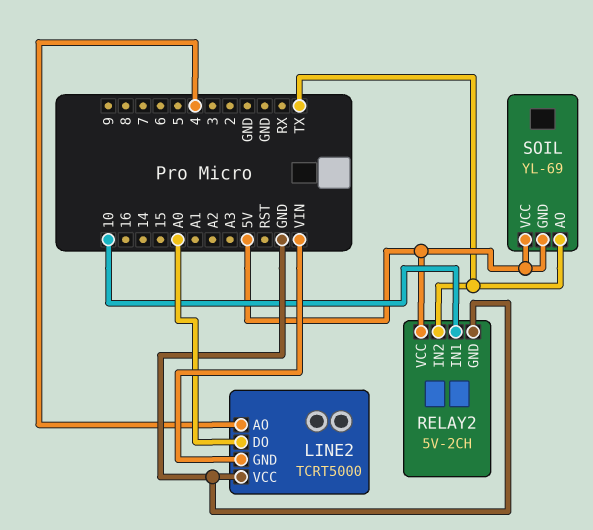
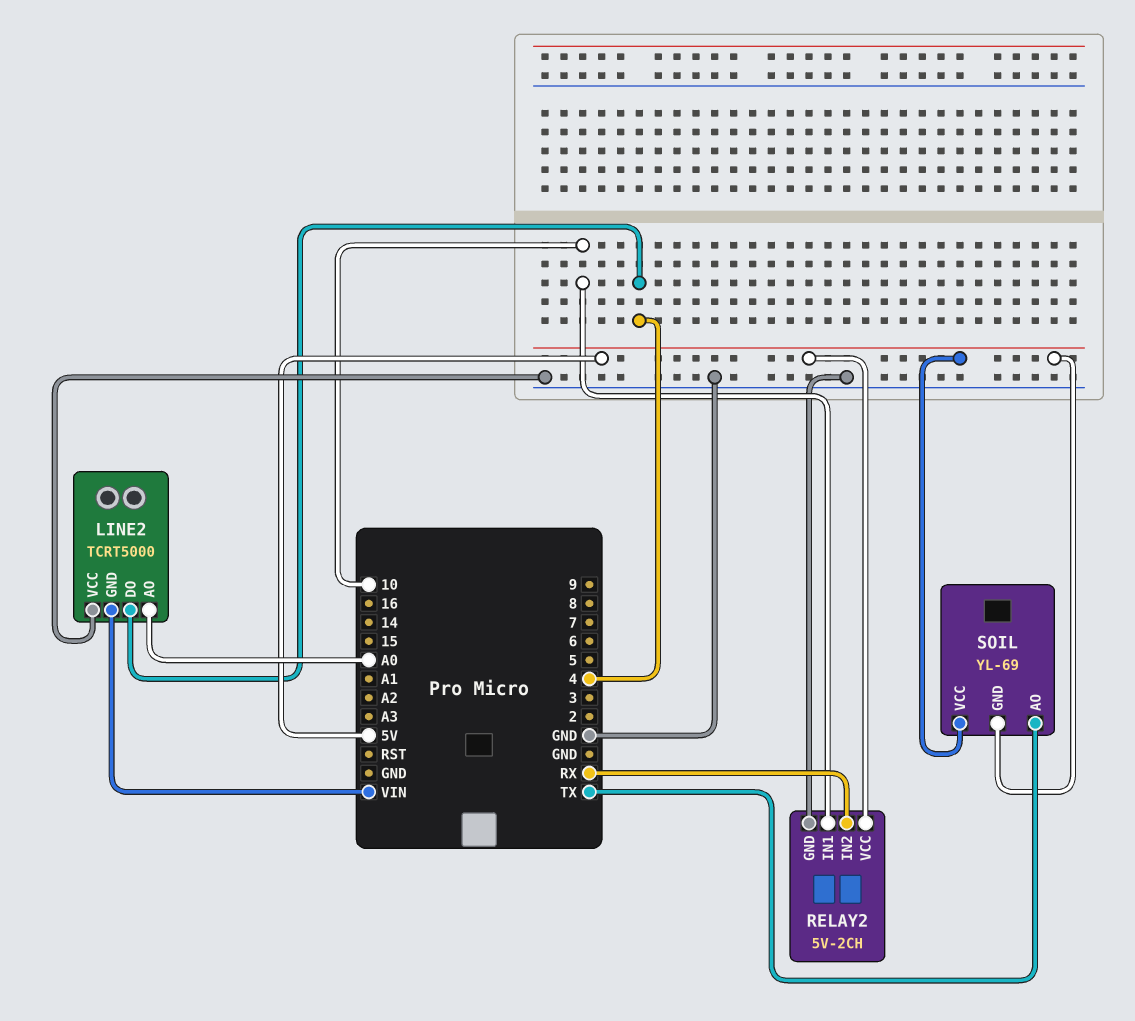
LINE2 pin AO: 4 -> A0
LINE2 pin DO: A0 -> 4
RELAY2 pin IN2: TX -> RX

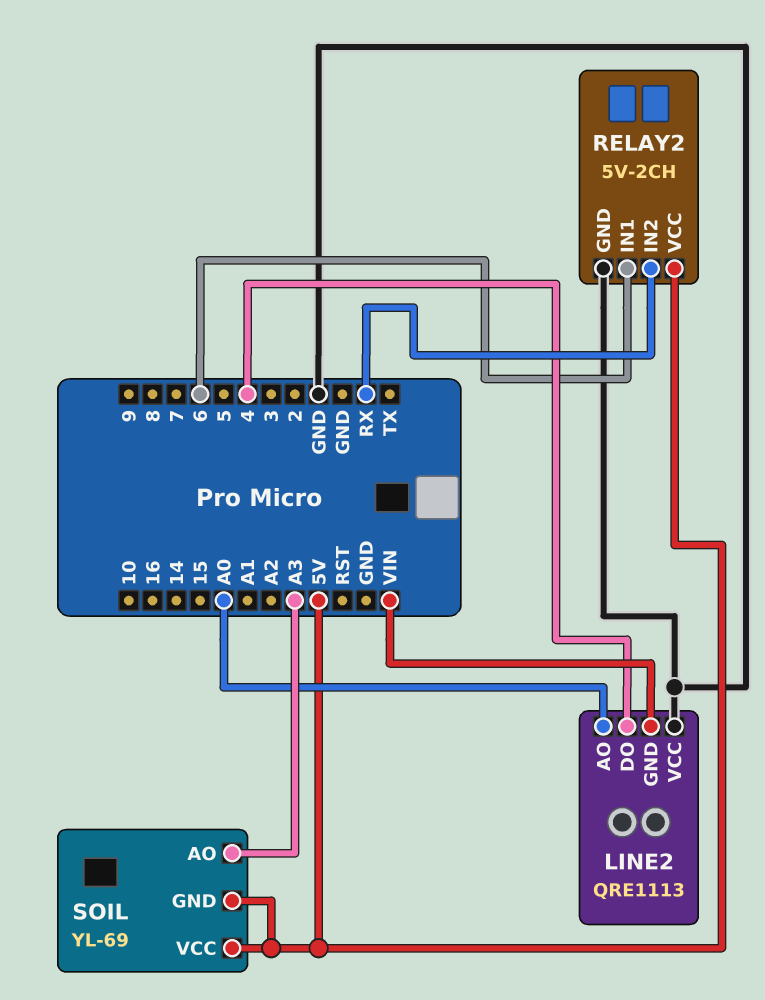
LINE2: TCRT5000 -> QRE1113
RELAY2 pin IN1: 10 -> 6
SOIL pin AO: TX -> A3

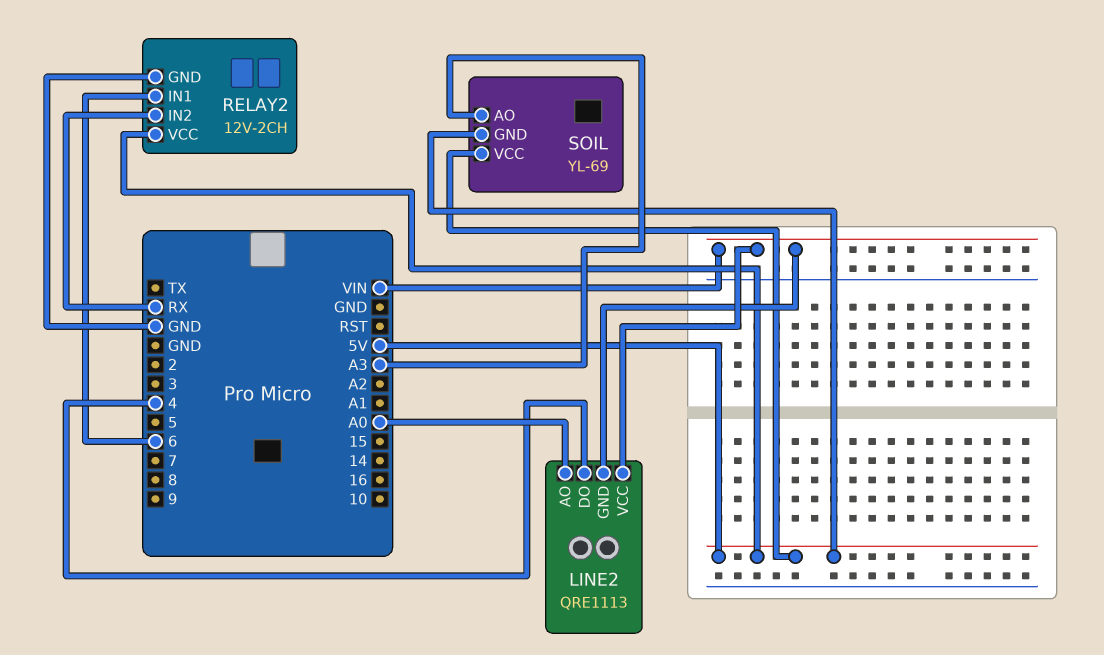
LINE2 pin VCC: GND -> VIN
RELAY2: 5V-2CH -> 12V-2CH

